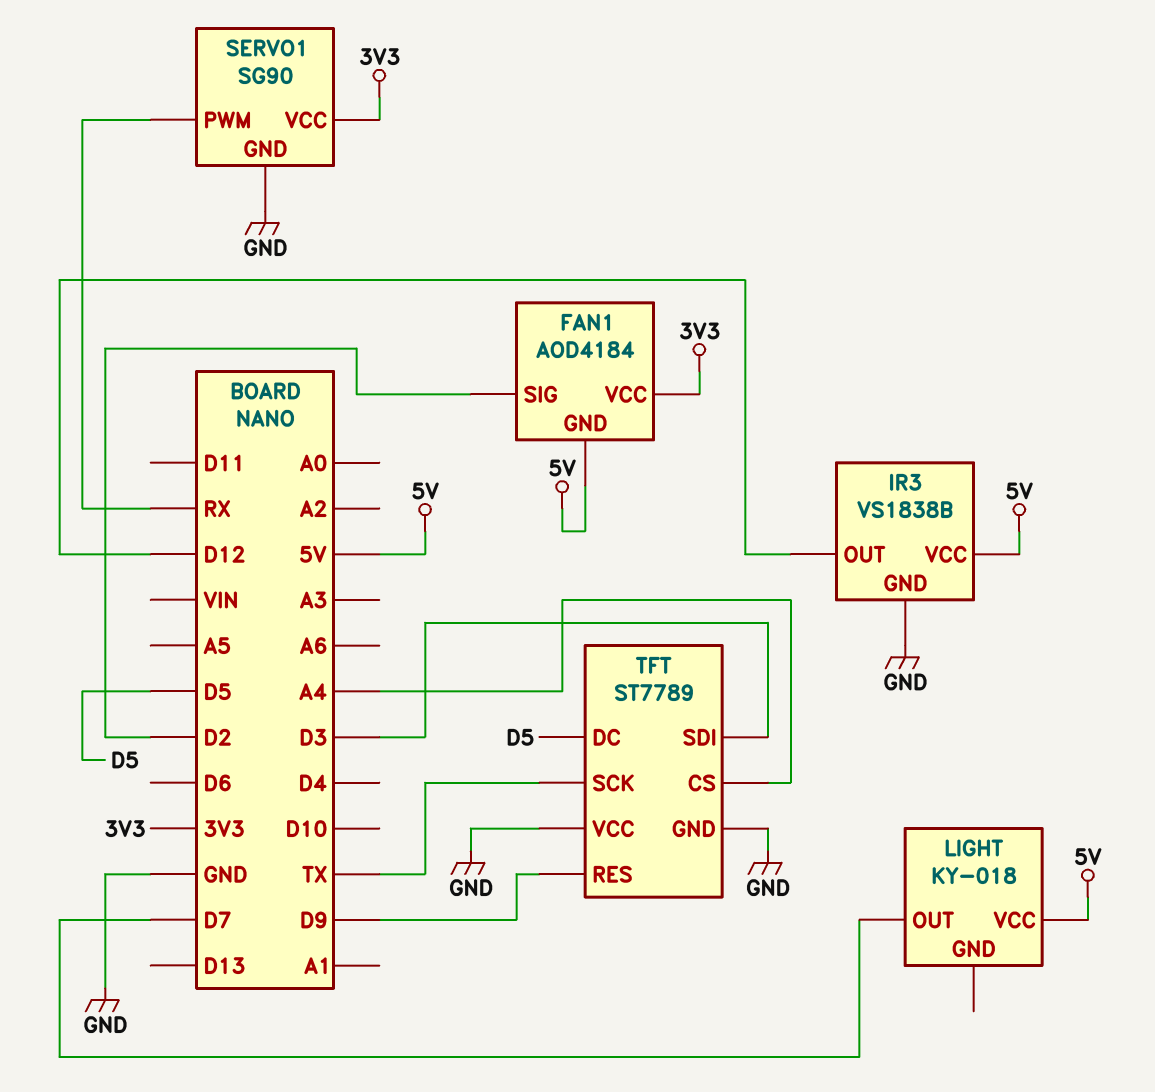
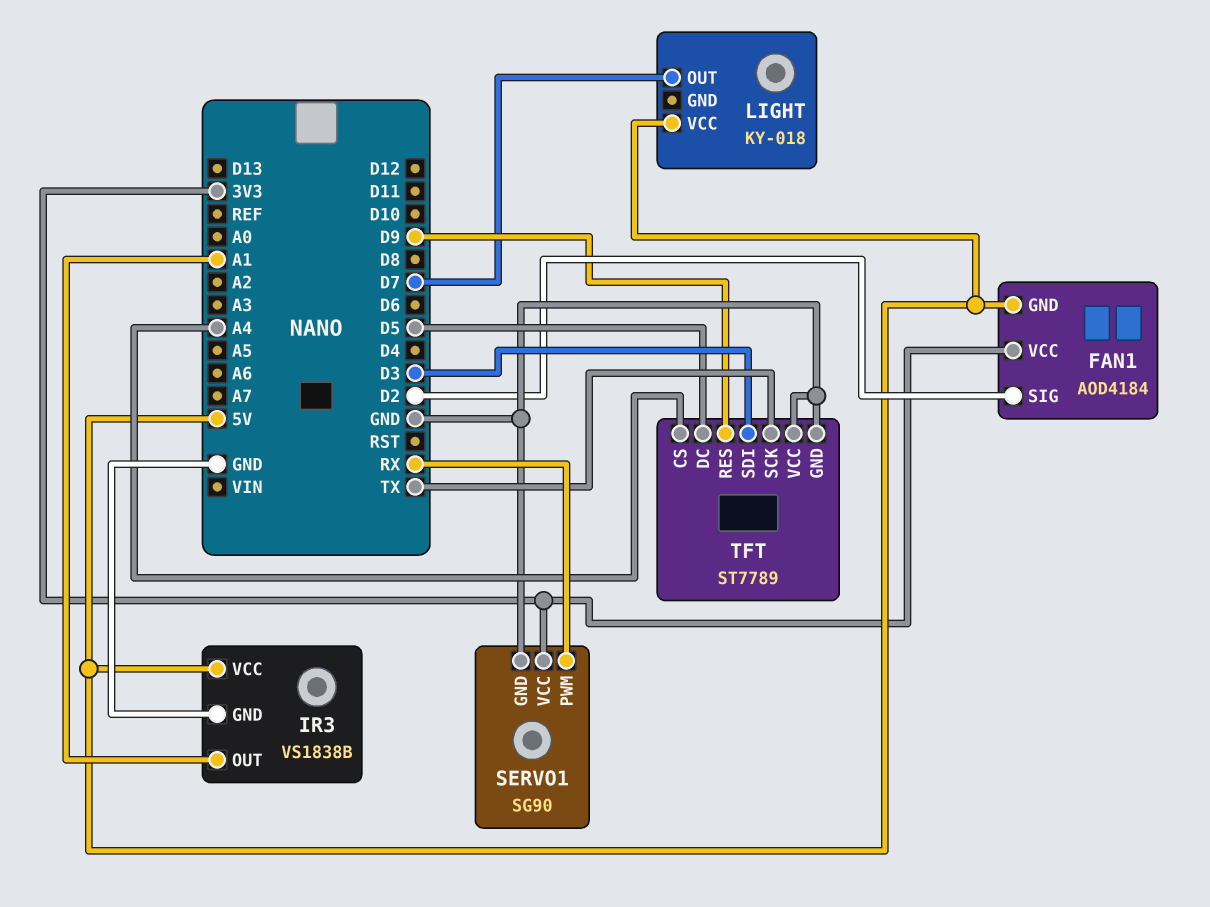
IR3 pin OUT: D12 -> A1

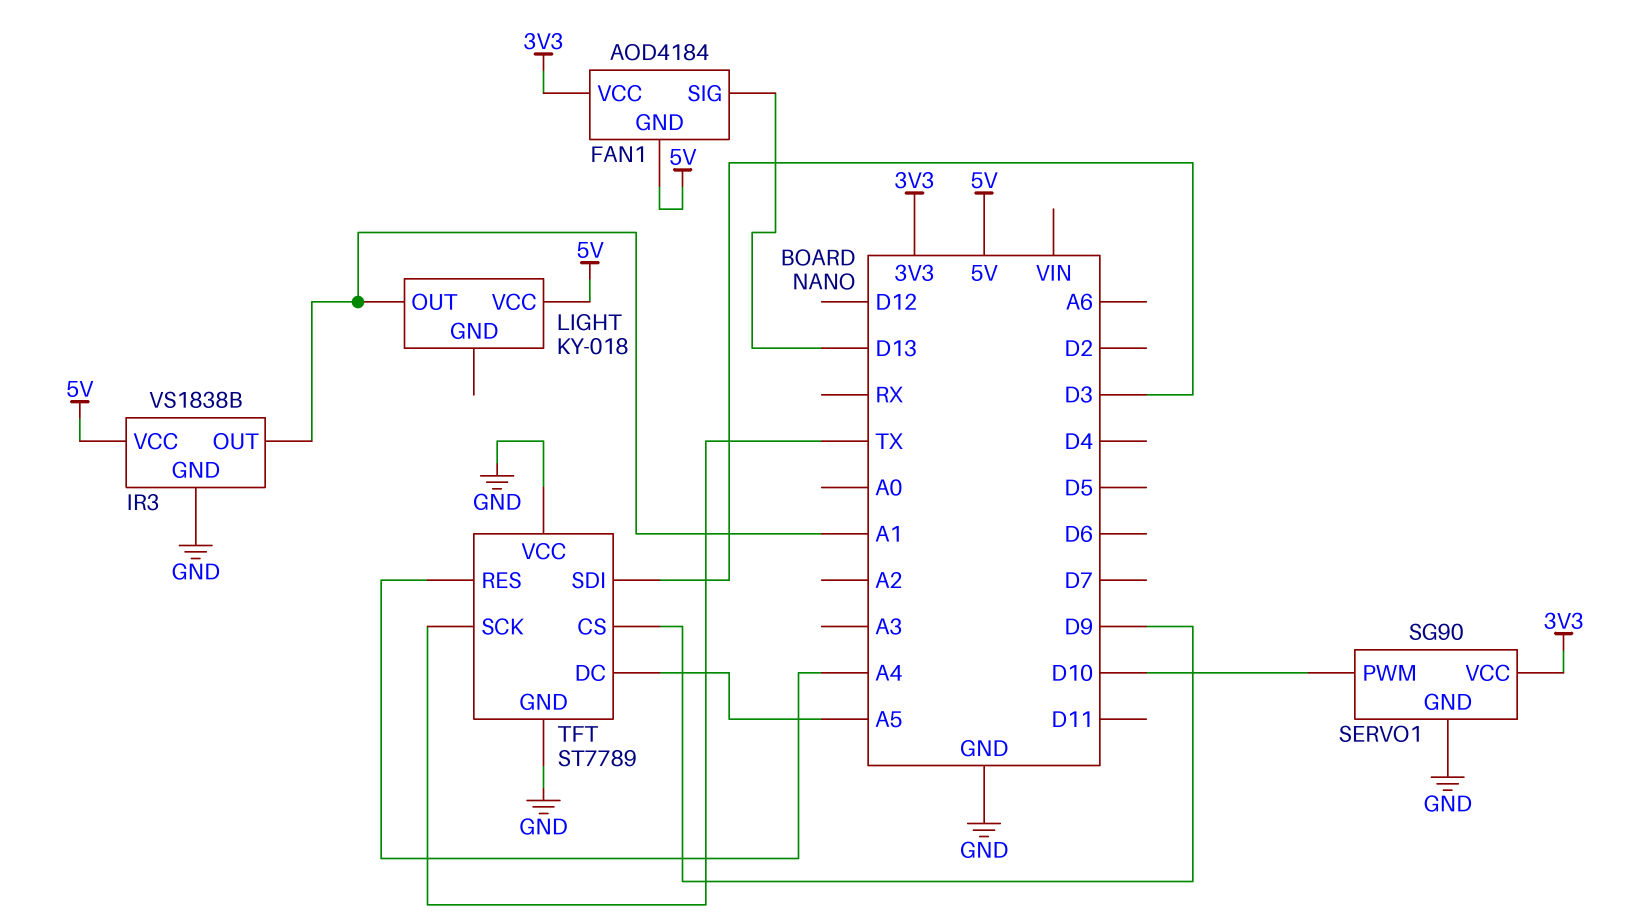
FAN1 pin SIG: D2 -> D13
LIGHT pin OUT: D7 -> A1
SERVO1 pin PWM: RX -> D10
TFT pin CS: A4 -> D9
TFT pin DC: D5 -> A5
TFT pin RES: D9 -> A4

